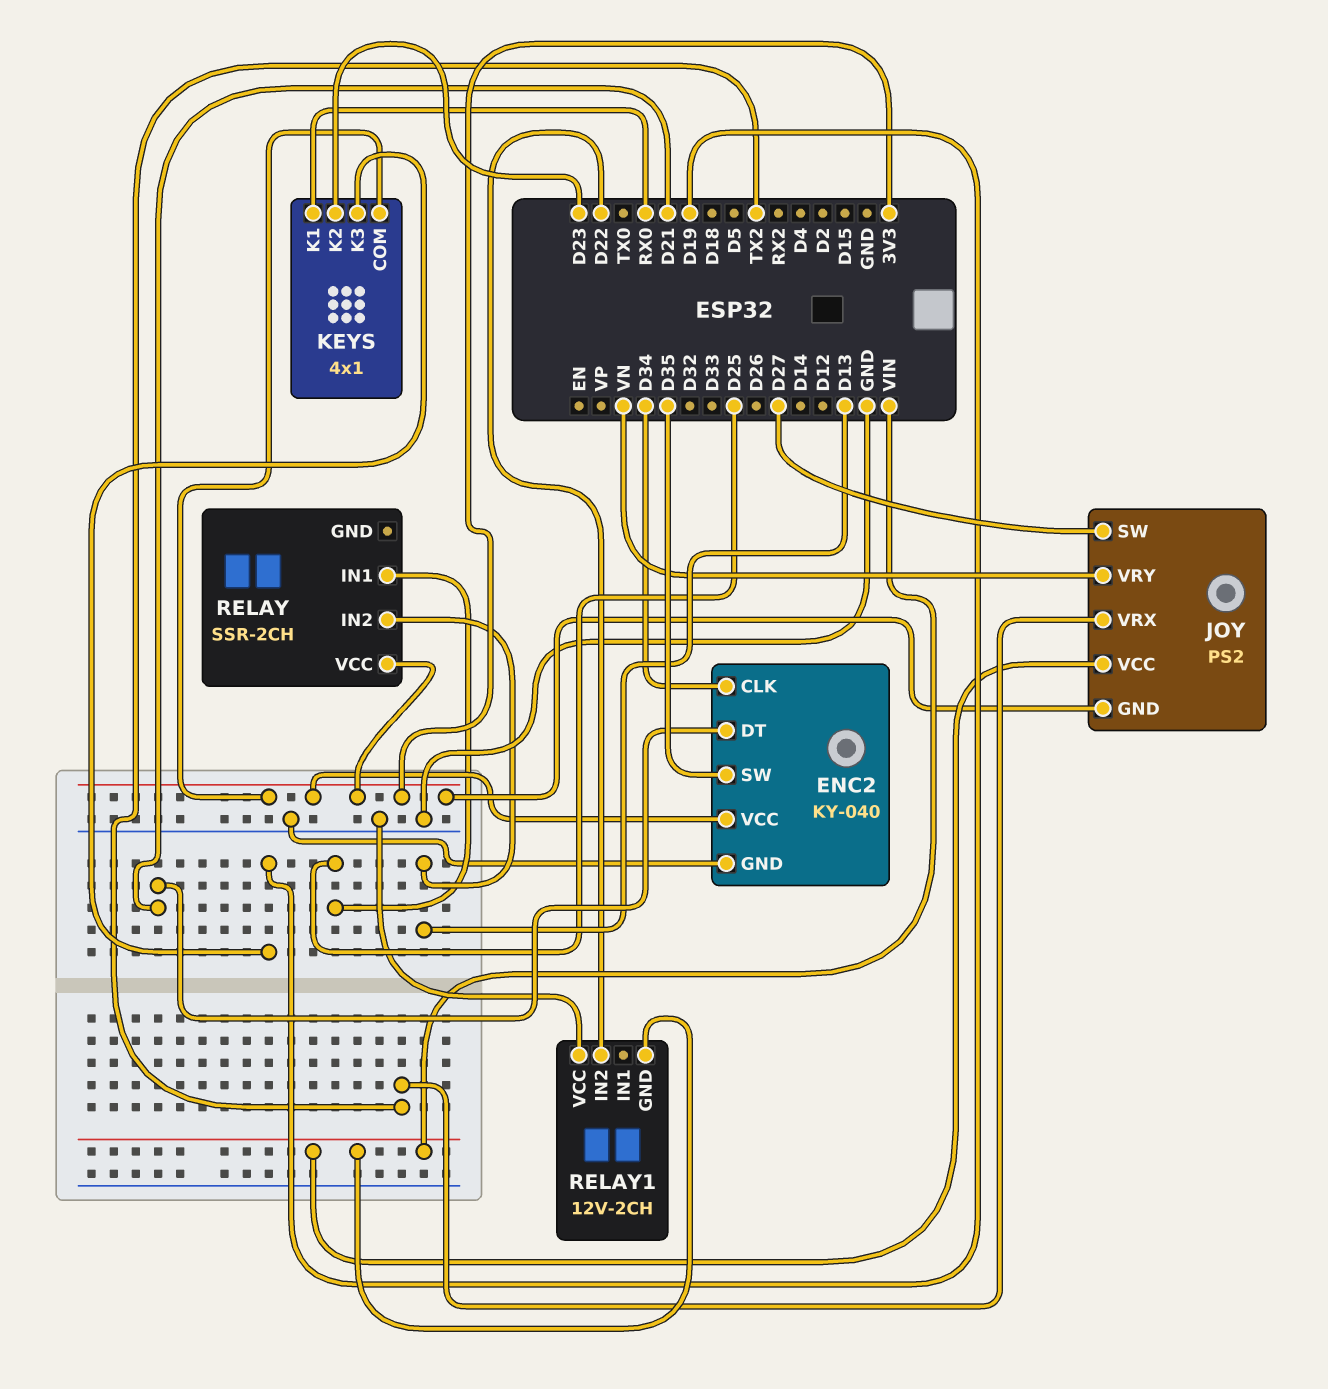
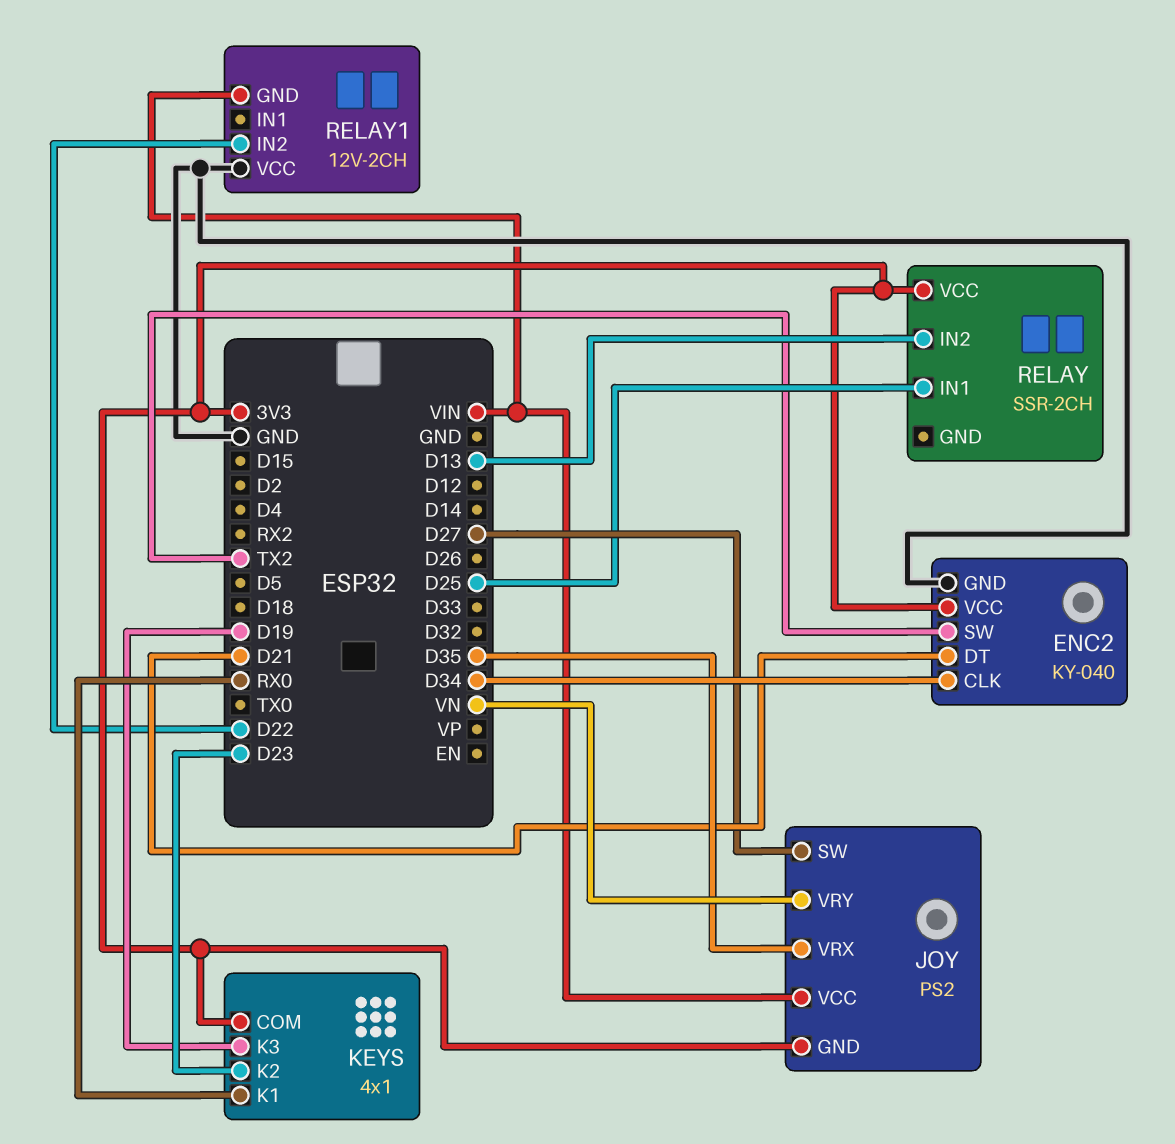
ENC2 pin SW: D35 -> TX2
JOY pin VRX: TX2 -> D35

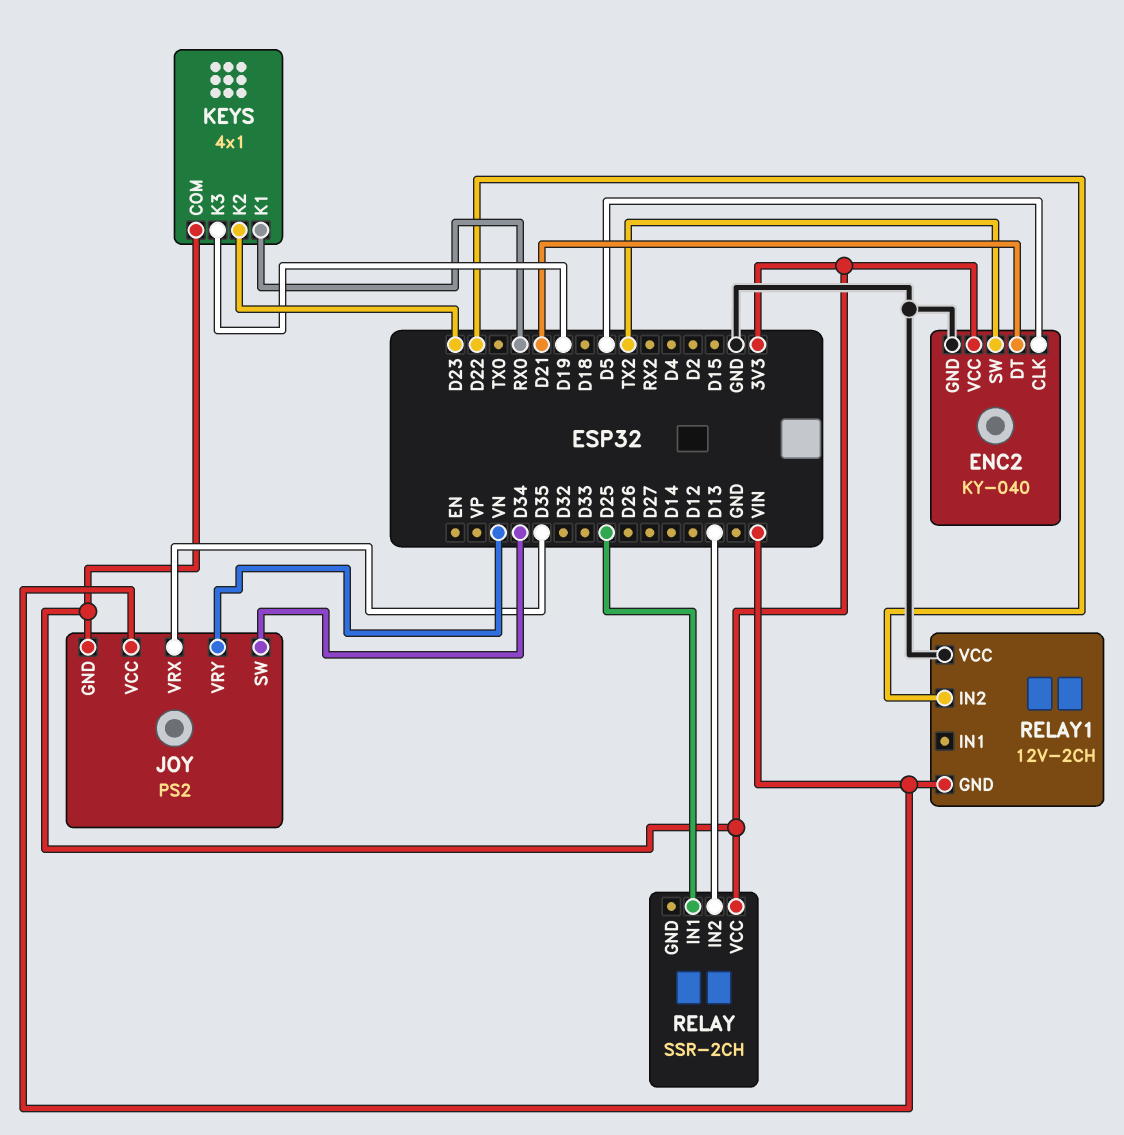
ENC2 pin CLK: D34 -> D5
JOY pin SW: D27 -> D34

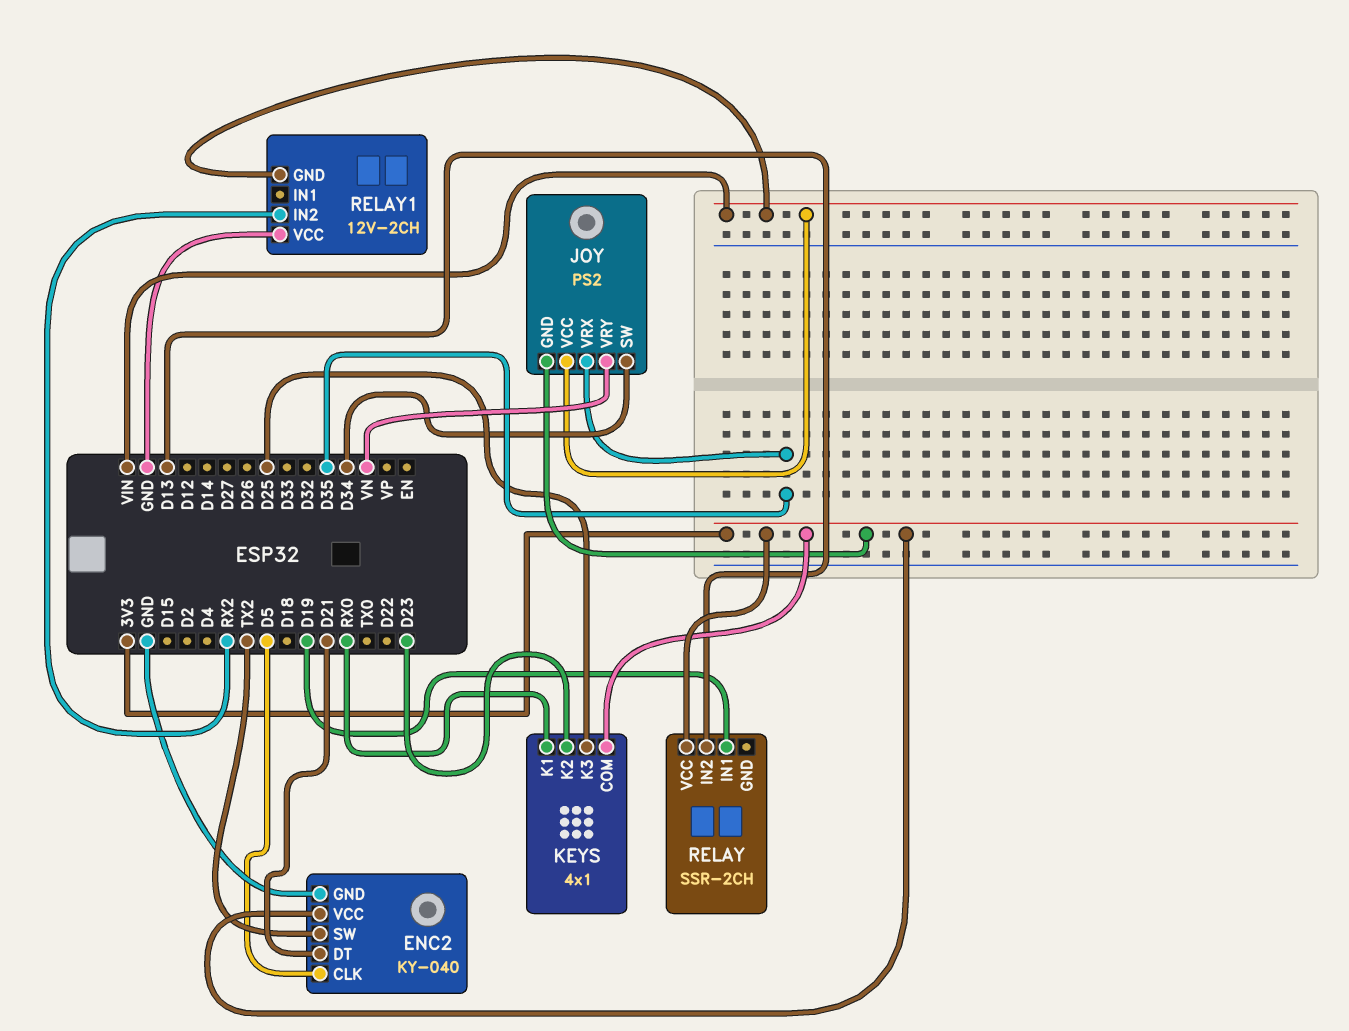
KEYS pin K3: D19 -> D25
RELAY pin IN1: D25 -> D19
RELAY1 pin IN2: D22 -> RX2

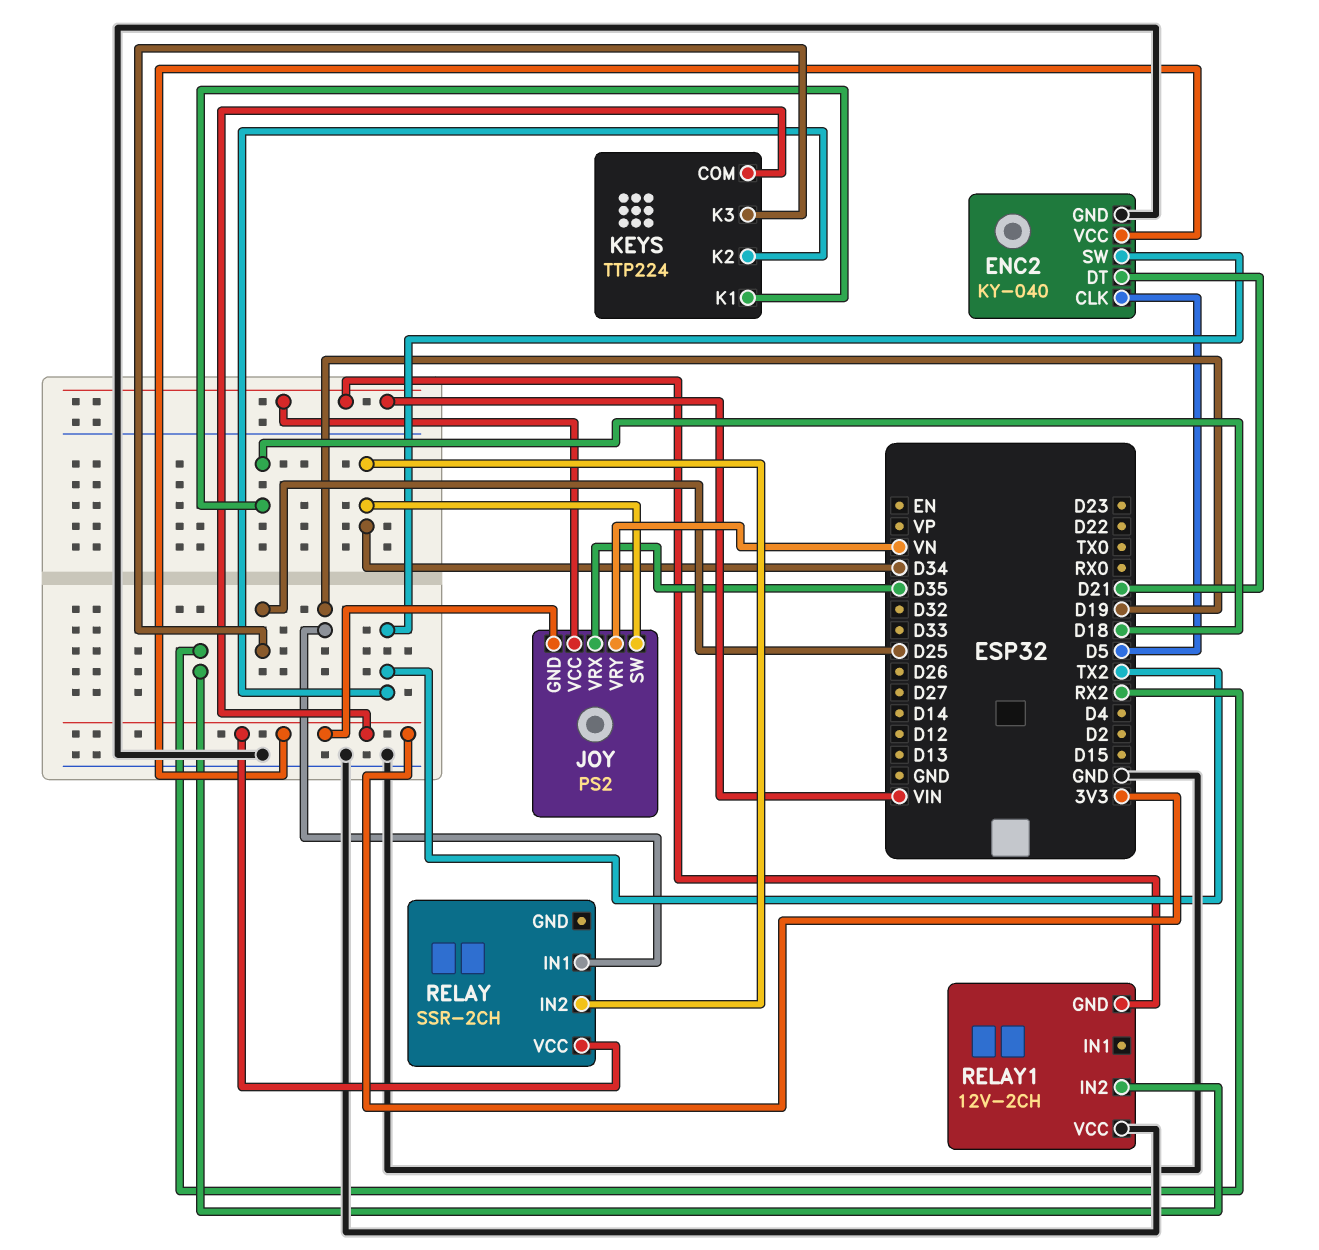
KEYS: 4x1 -> TTP224
KEYS pin K1: RX0 -> D18
KEYS pin K2: D23 -> TX2
RELAY pin IN2: D13 -> D34

